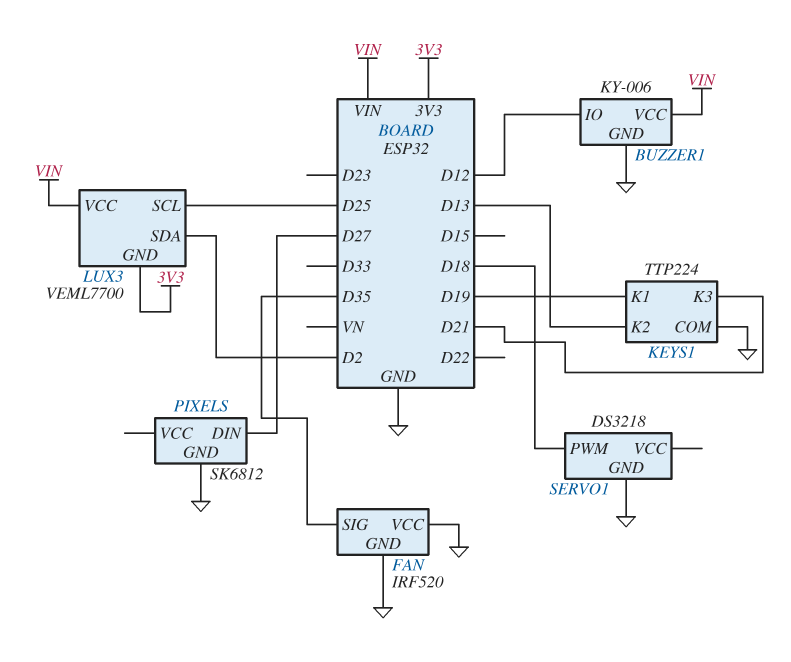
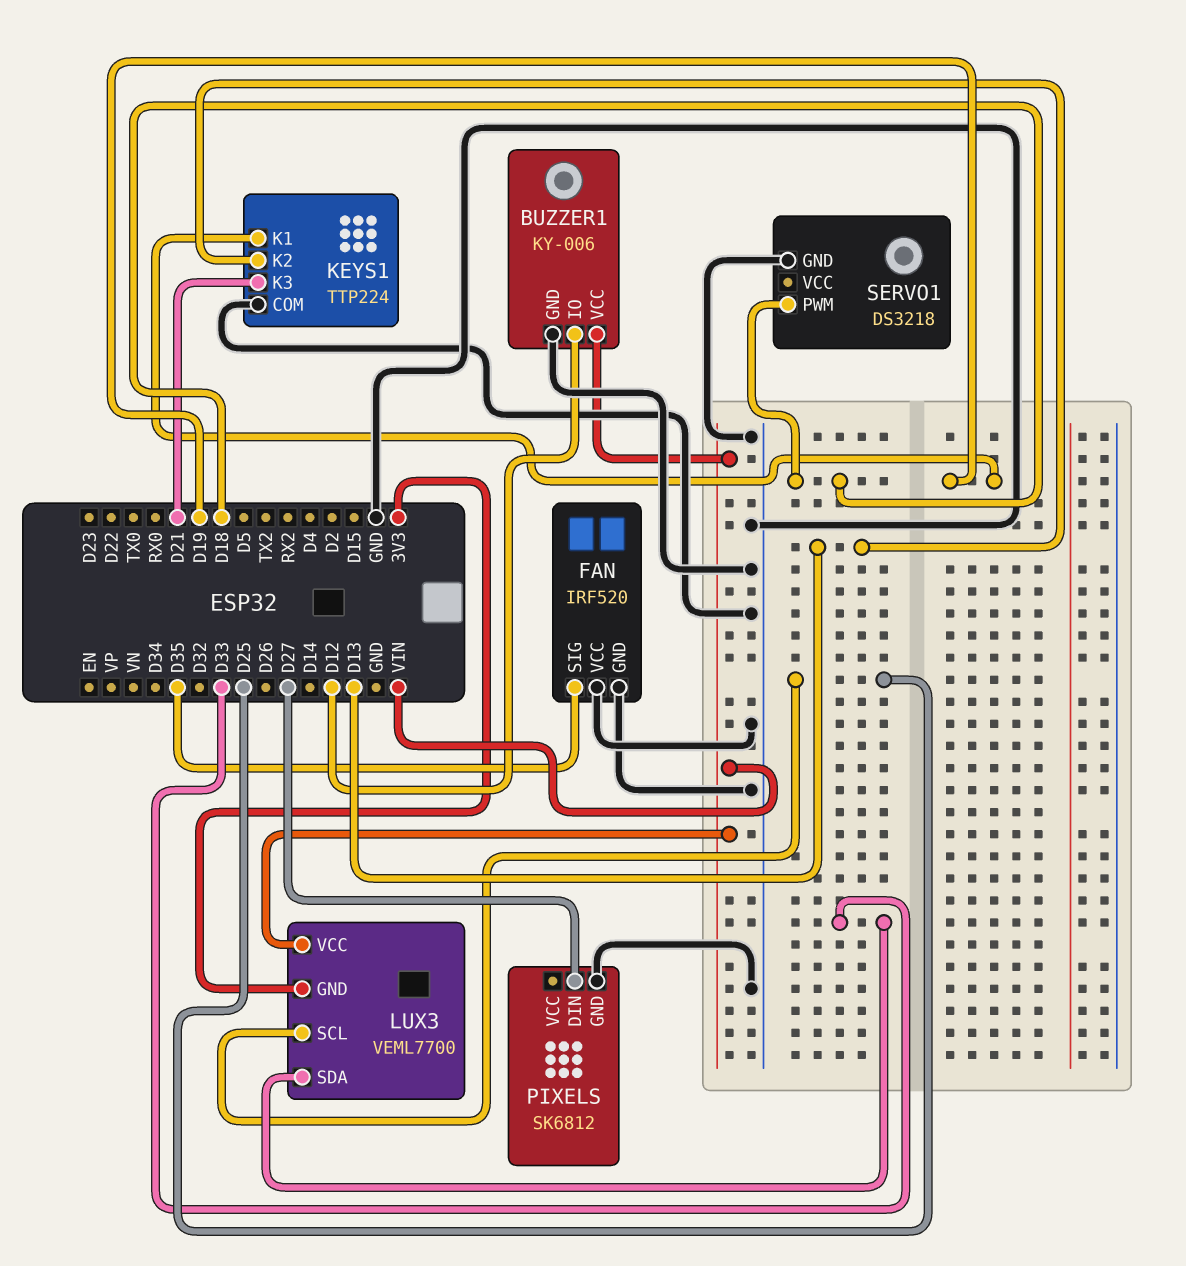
LUX3 pin SDA: D2 -> D33

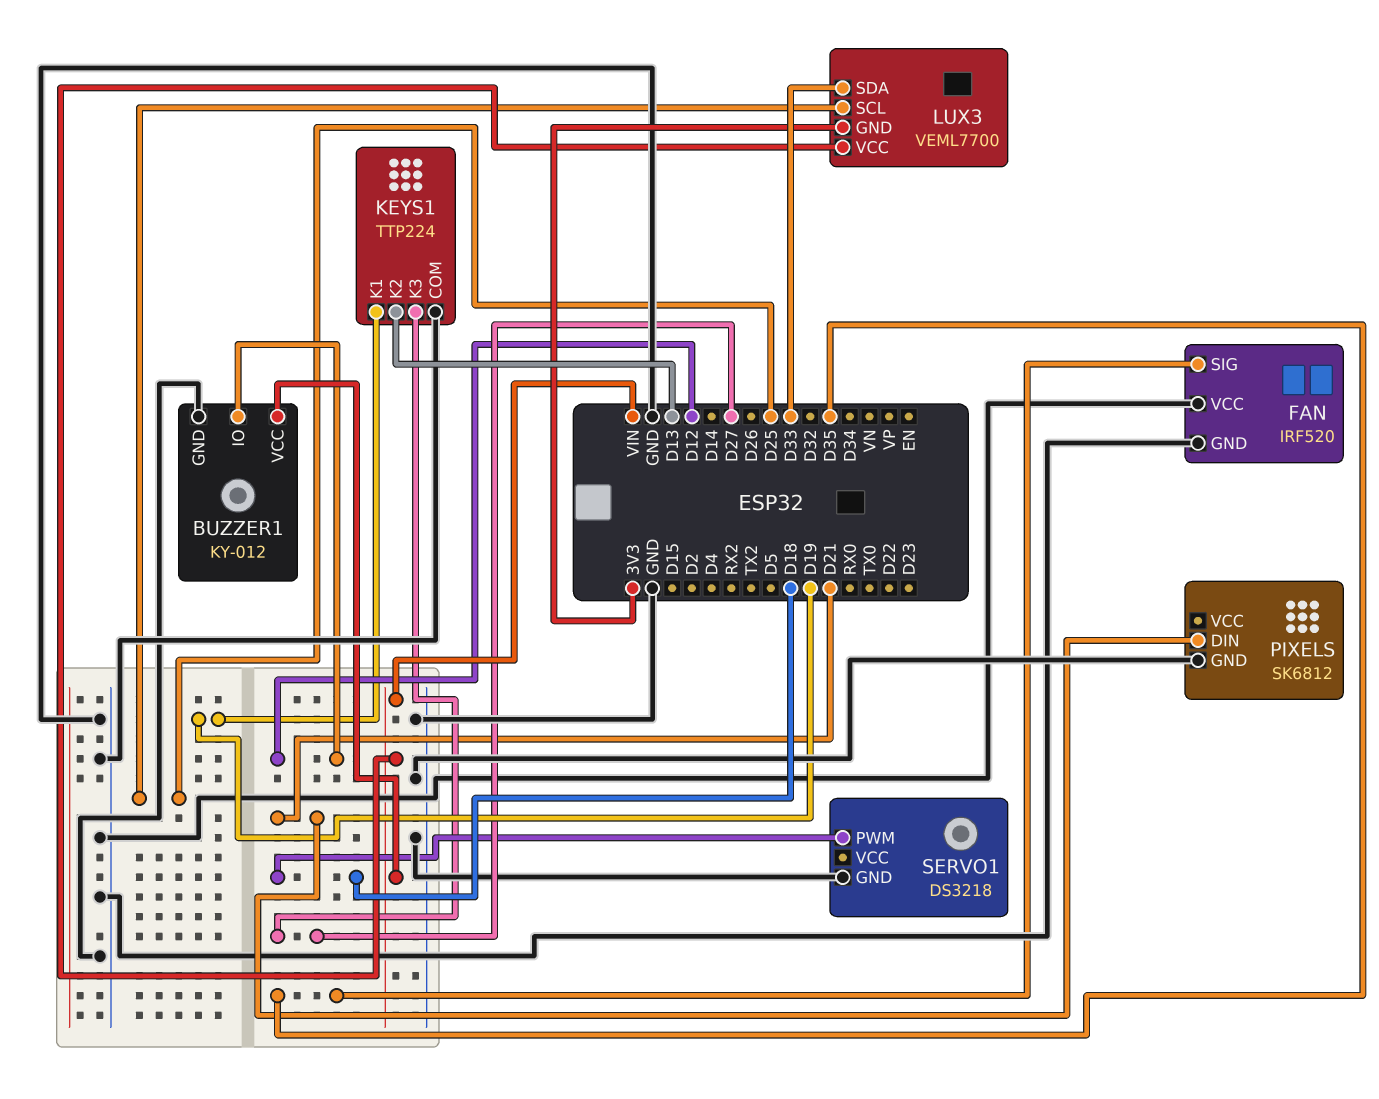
BUZZER1: KY-006 -> KY-012
KEYS1 pin K3: D21 -> D27
PIXELS pin DIN: D27 -> D21

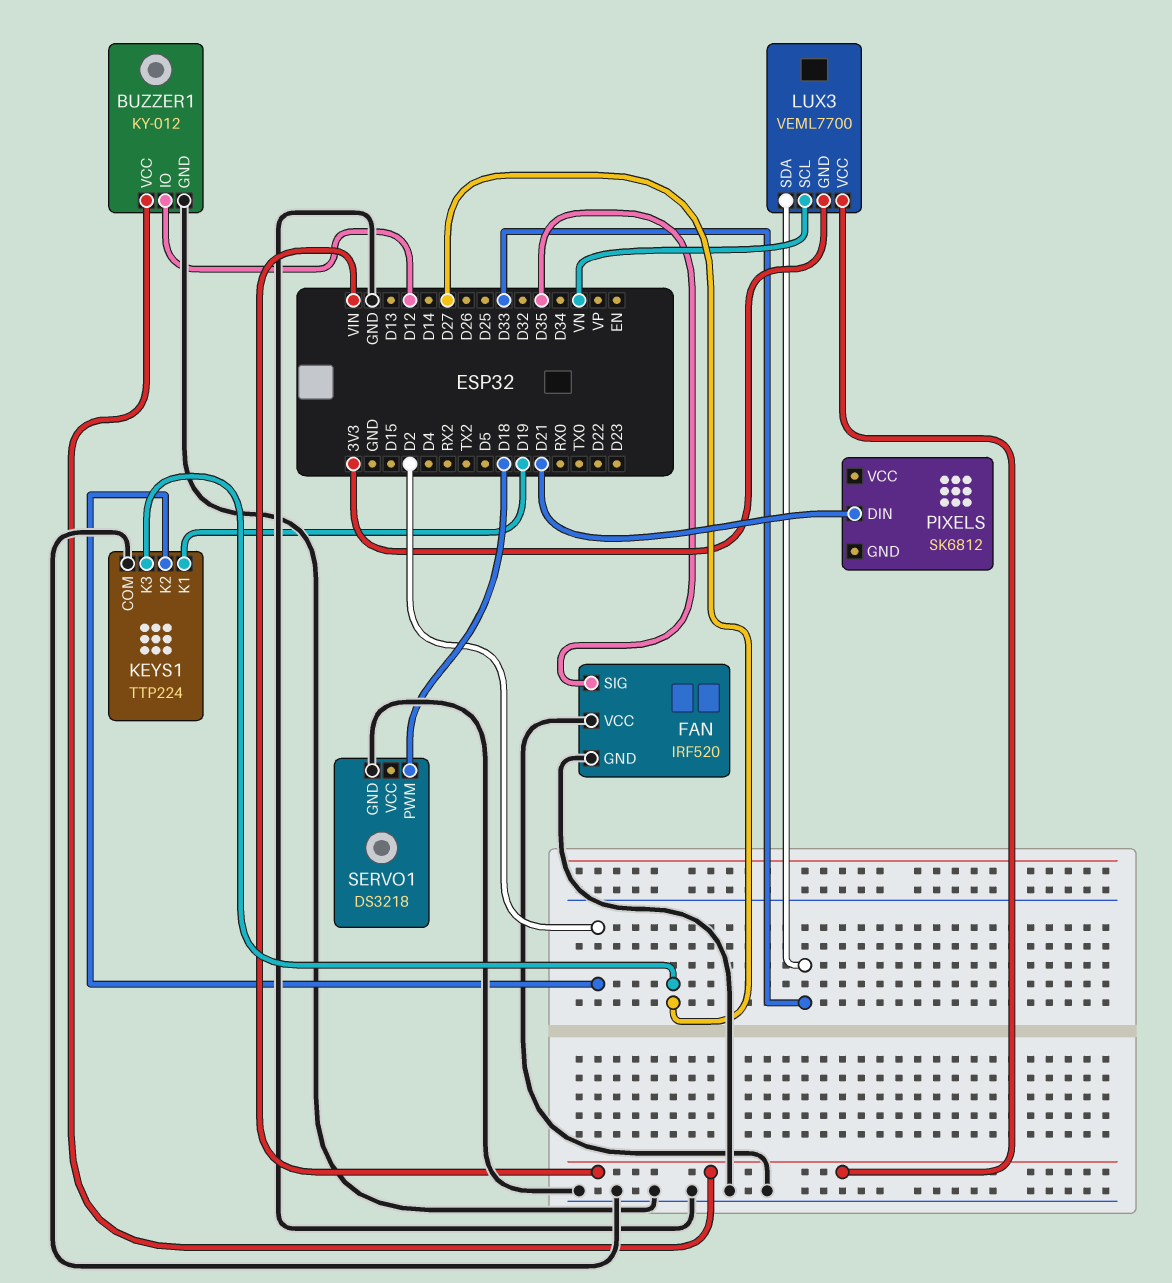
KEYS1 pin K2: D13 -> D2
LUX3 pin SCL: D25 -> VN
PIXELS pin GND: GND -> none

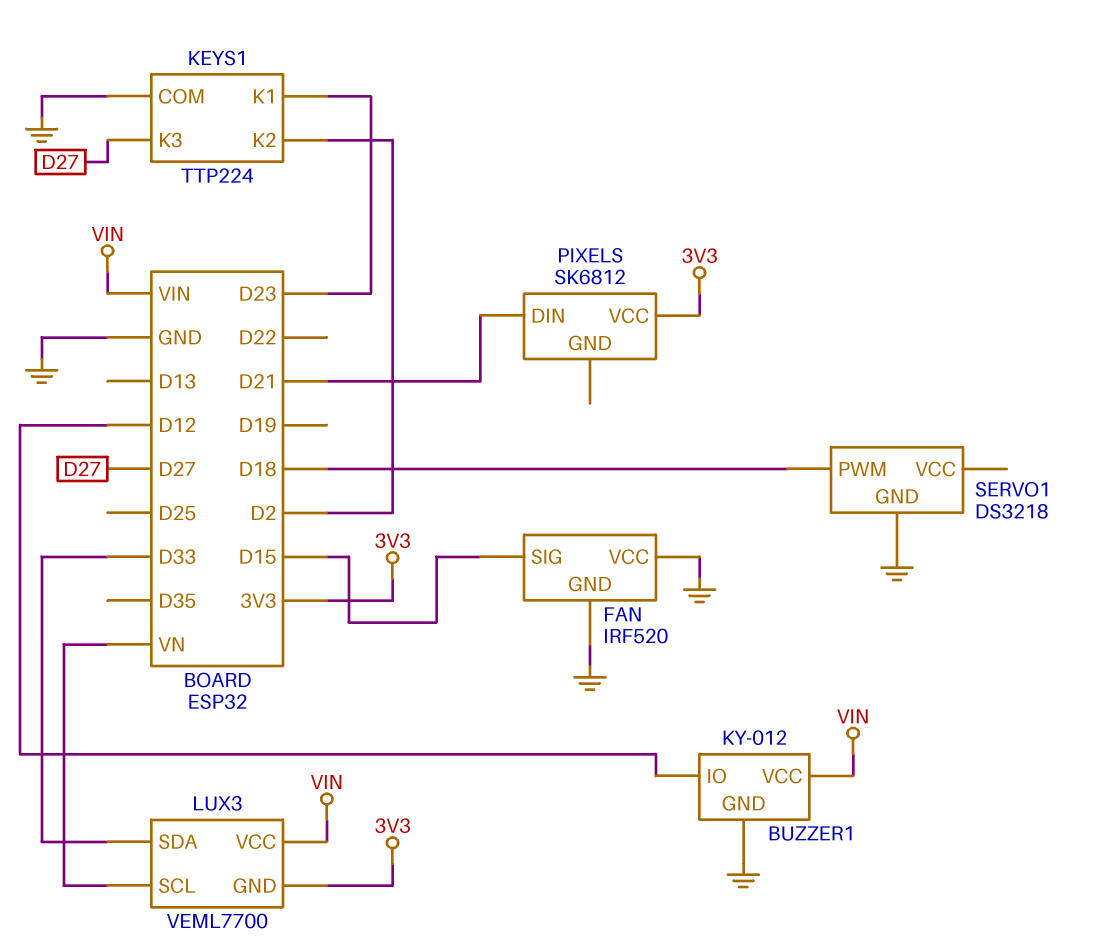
FAN pin SIG: D35 -> D15
KEYS1 pin K1: D19 -> D23
PIXELS pin VCC: none -> 3V3

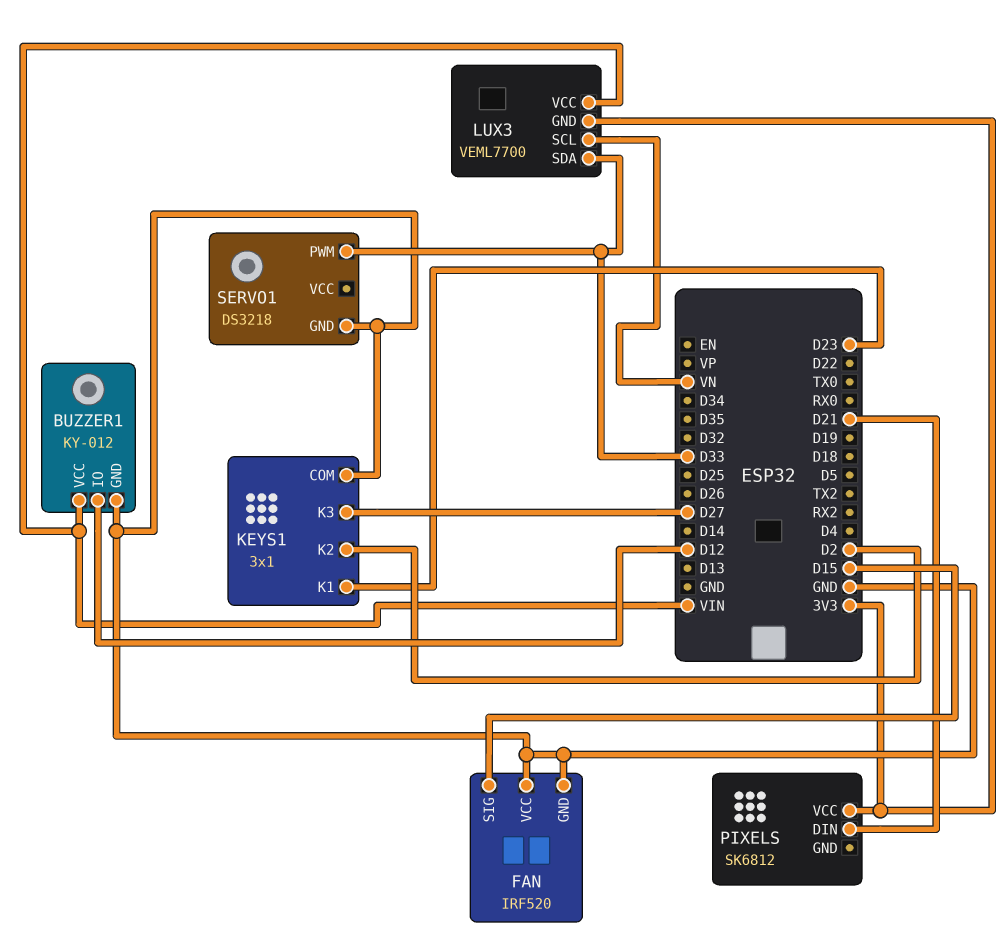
KEYS1: TTP224 -> 3x1
SERVO1 pin PWM: D18 -> D33

